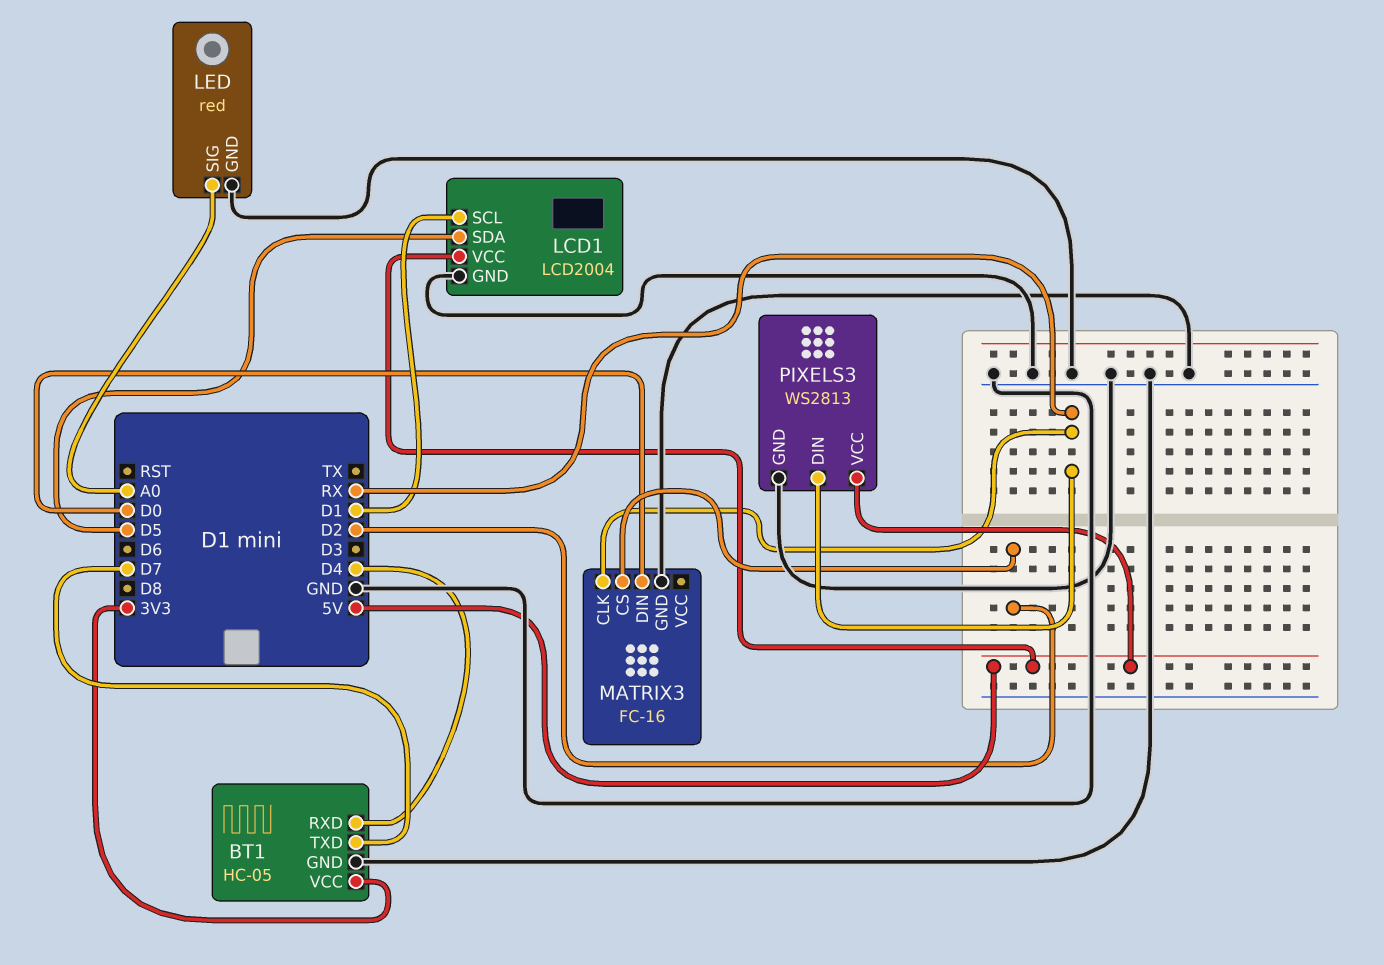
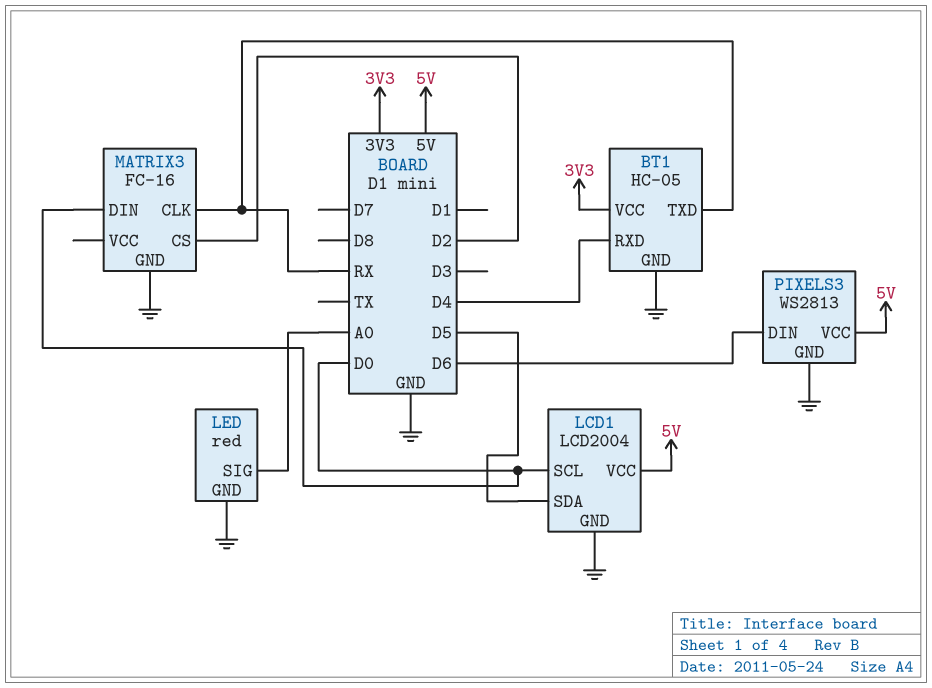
BT1 pin TXD: D7 -> RX
LCD1 pin SCL: D1 -> D0
PIXELS3 pin DIN: RX -> D6

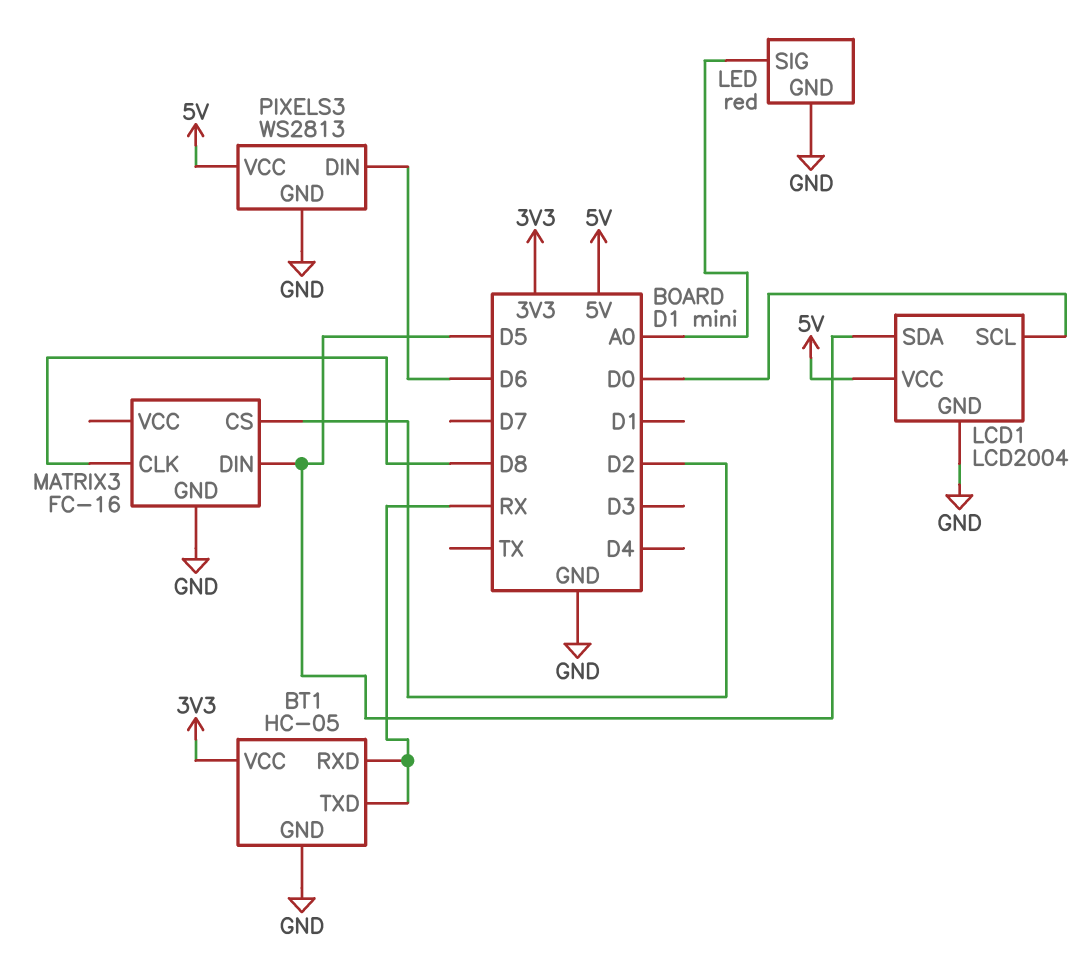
BT1 pin RXD: D4 -> RX
MATRIX3 pin CLK: RX -> D8
MATRIX3 pin DIN: D0 -> D5

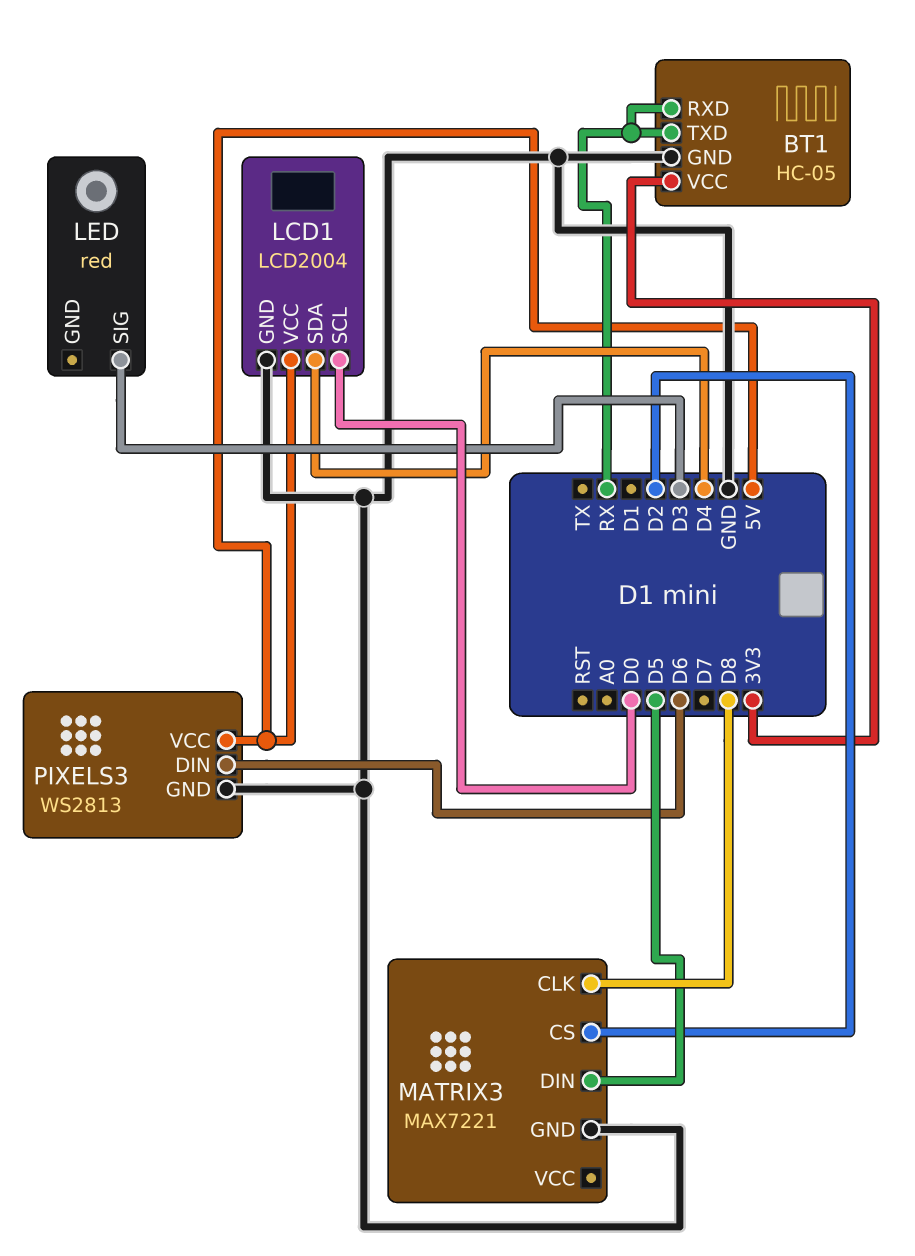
LCD1 pin SDA: D5 -> D4
LED pin GND: GND -> none
LED pin SIG: A0 -> D3
MATRIX3: FC-16 -> MAX7221

